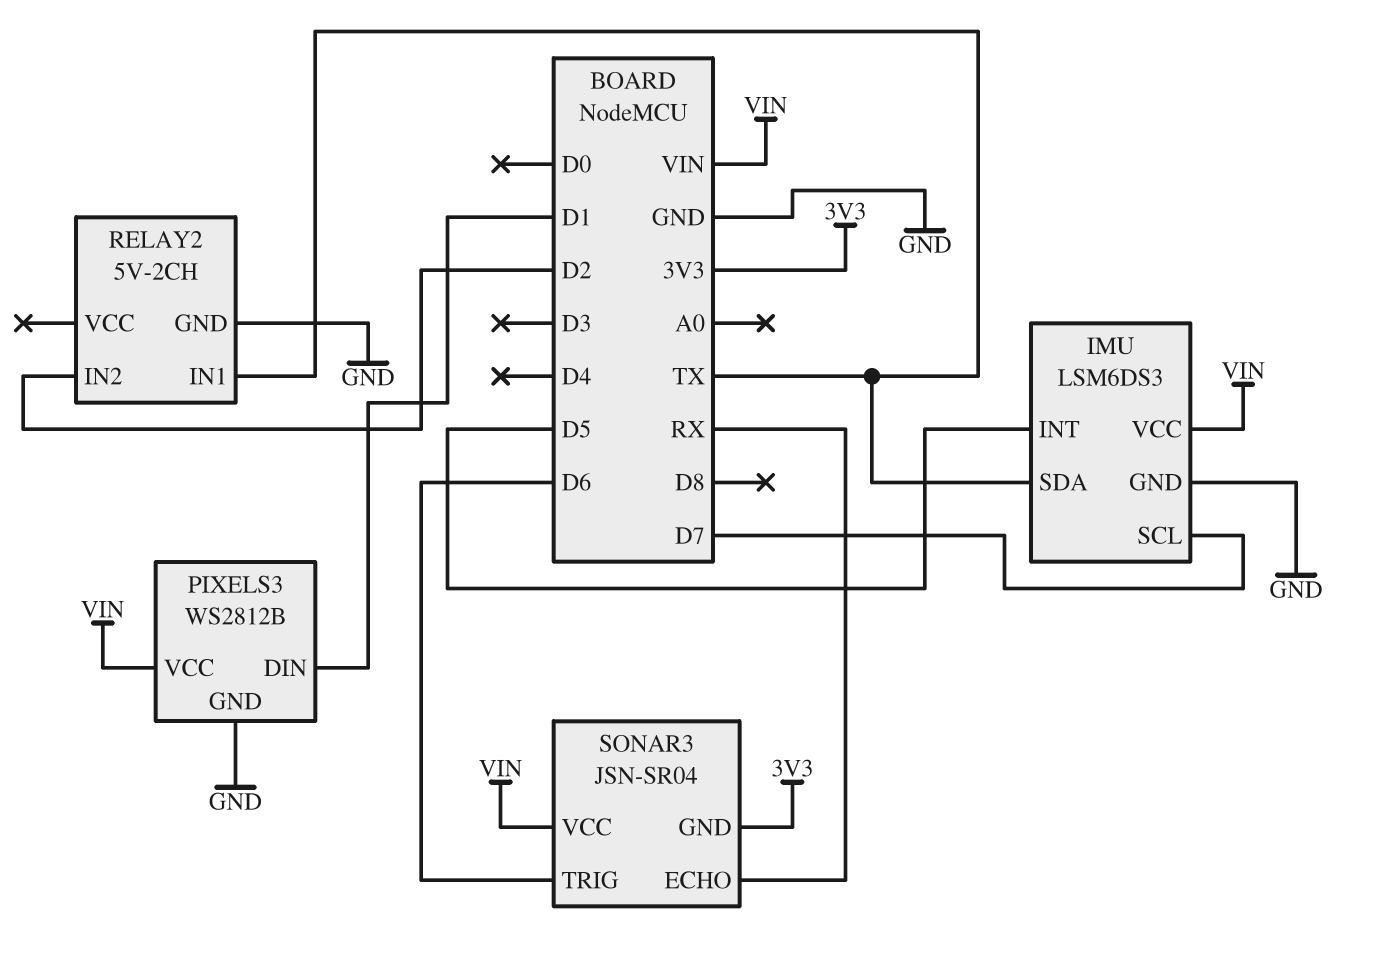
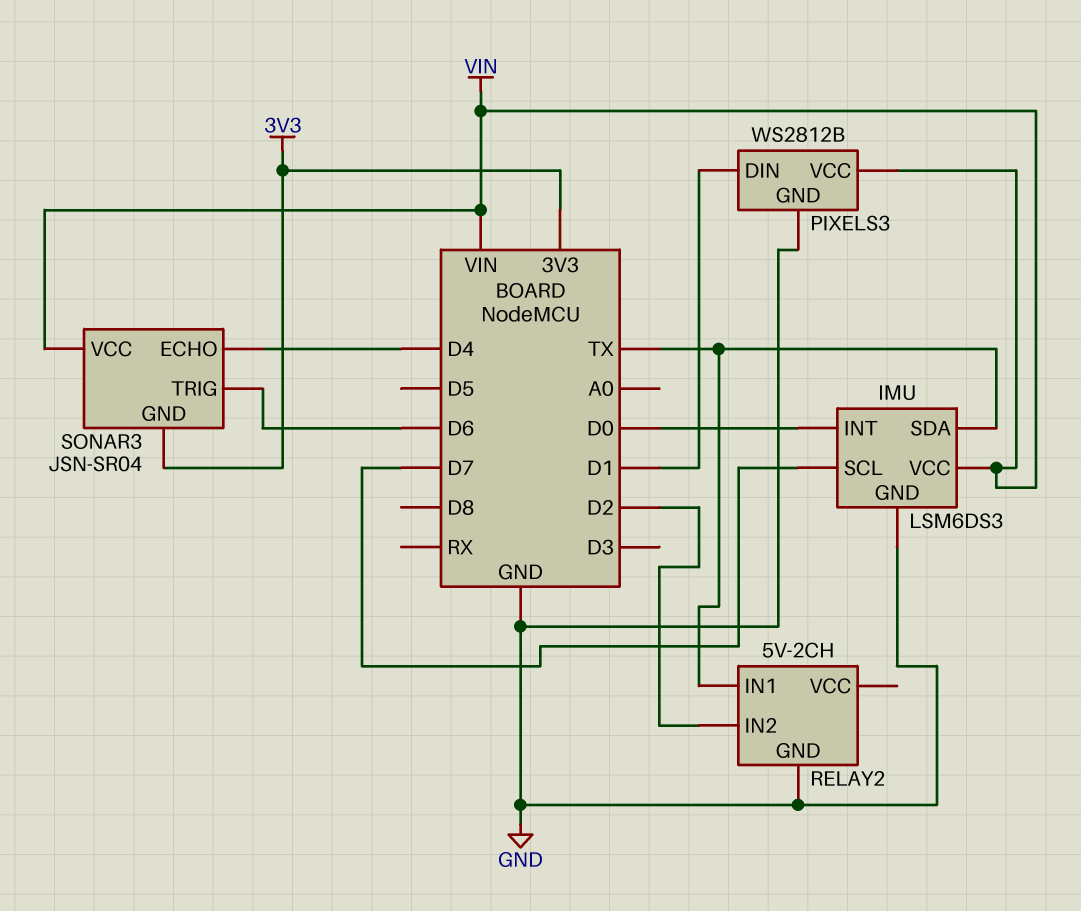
IMU pin INT: D5 -> D0
SONAR3 pin ECHO: RX -> D4

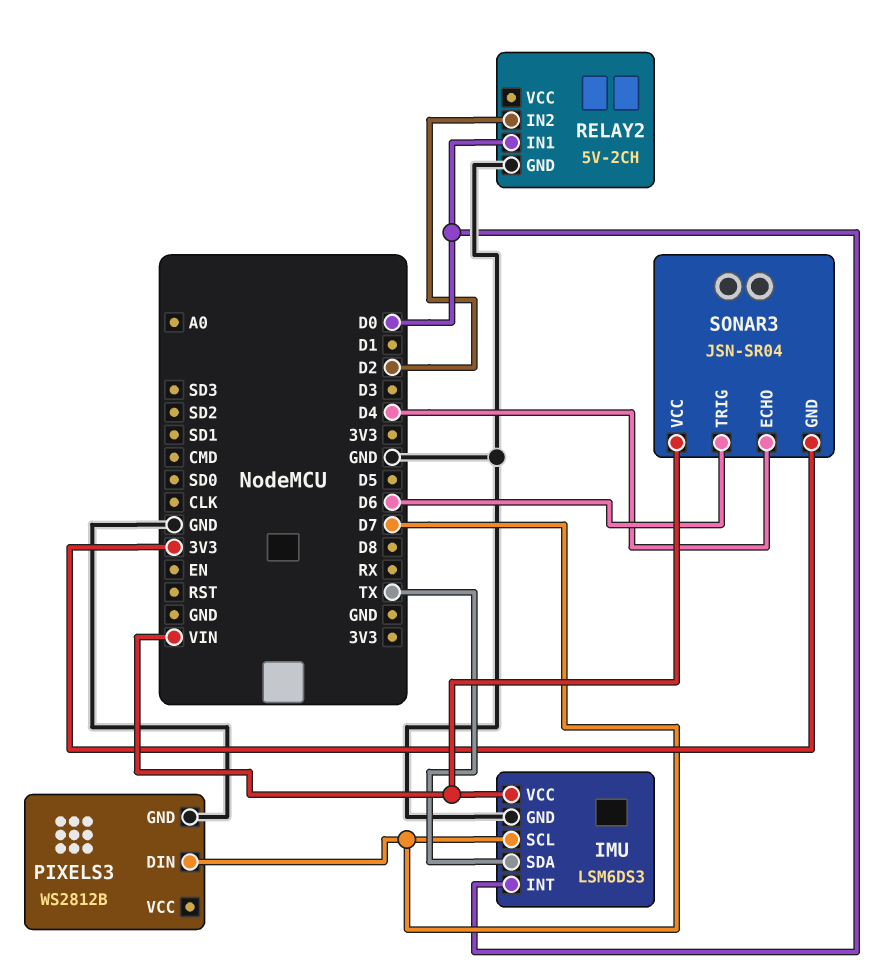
PIXELS3 pin DIN: D1 -> D7
PIXELS3 pin VCC: VIN -> none
RELAY2 pin IN1: TX -> D0

